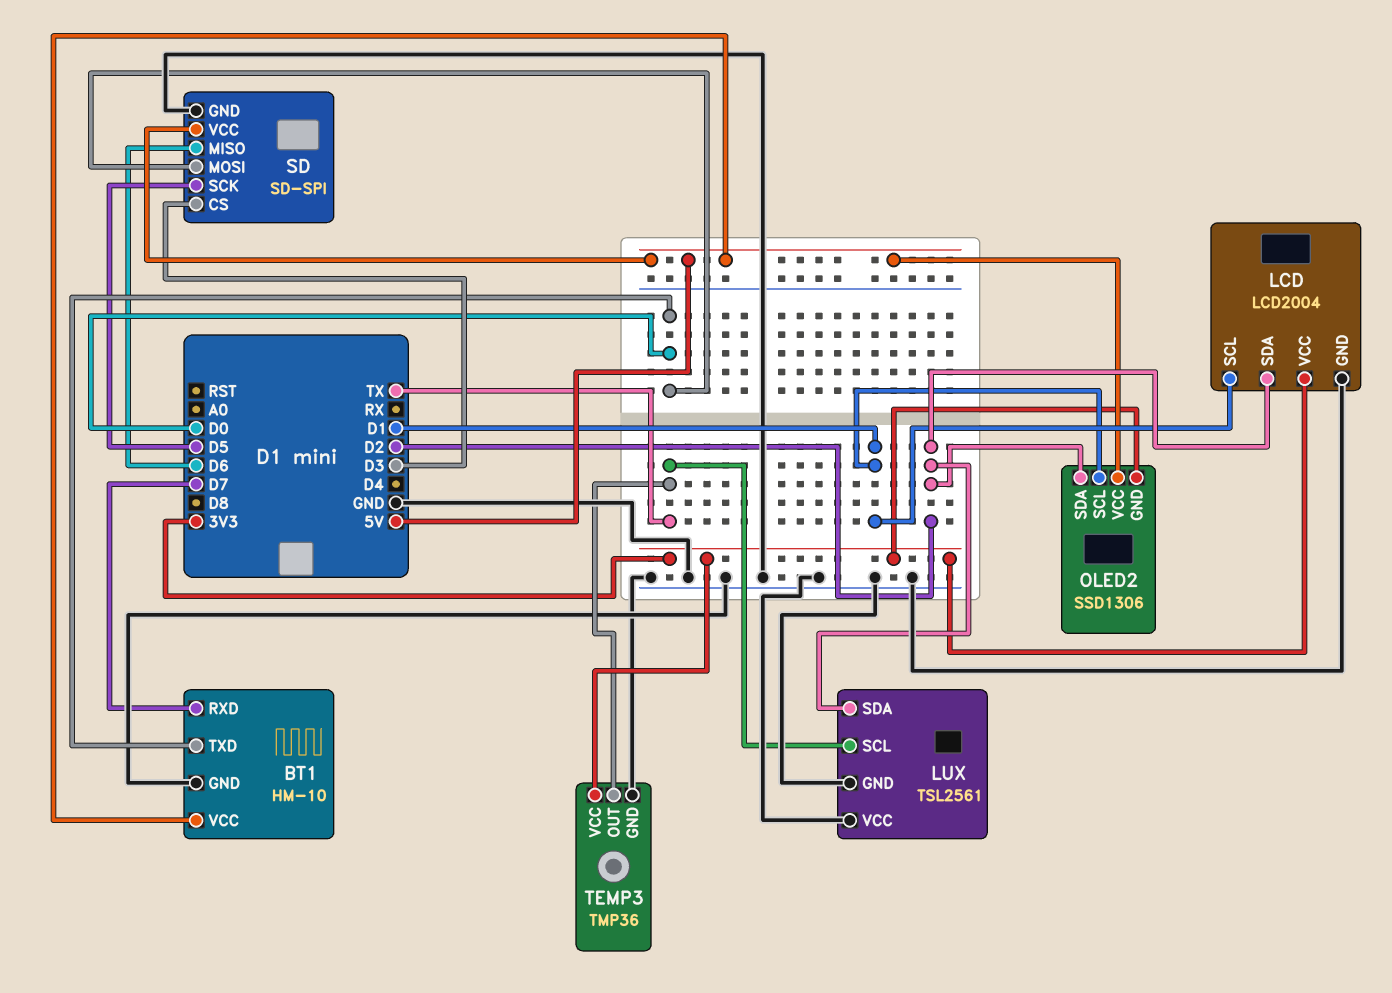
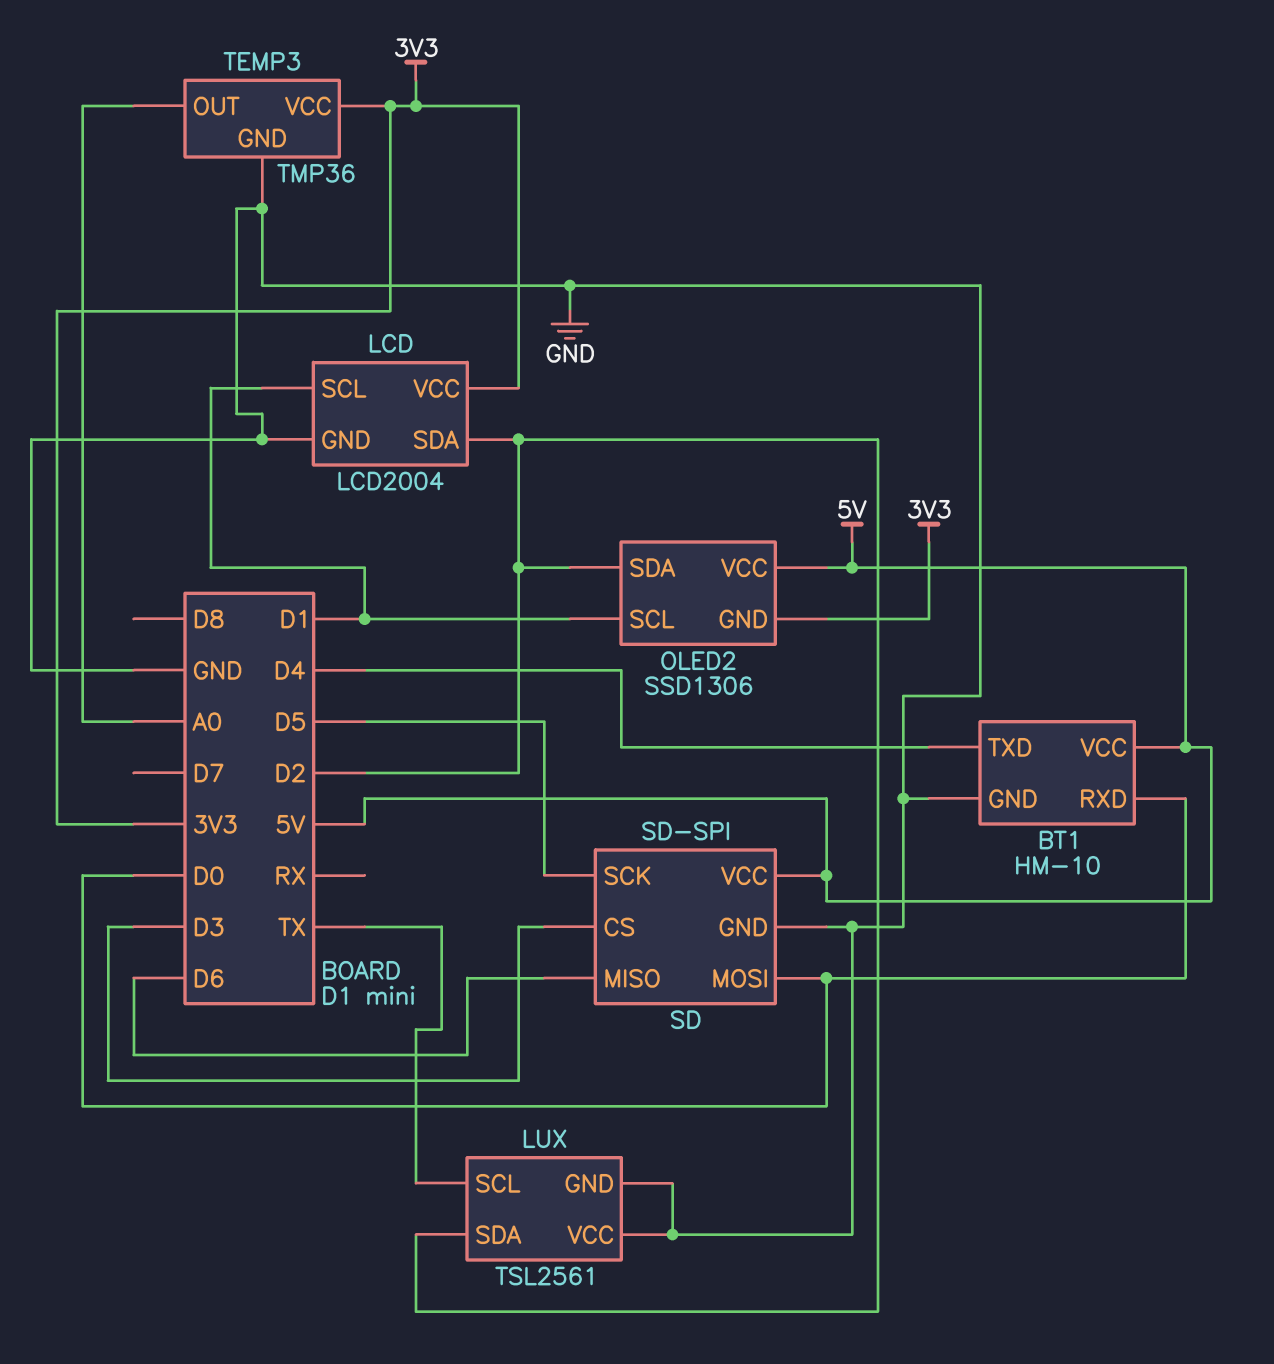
BT1 pin RXD: D7 -> D0
BT1 pin TXD: D0 -> D4
TEMP3 pin OUT: TX -> A0

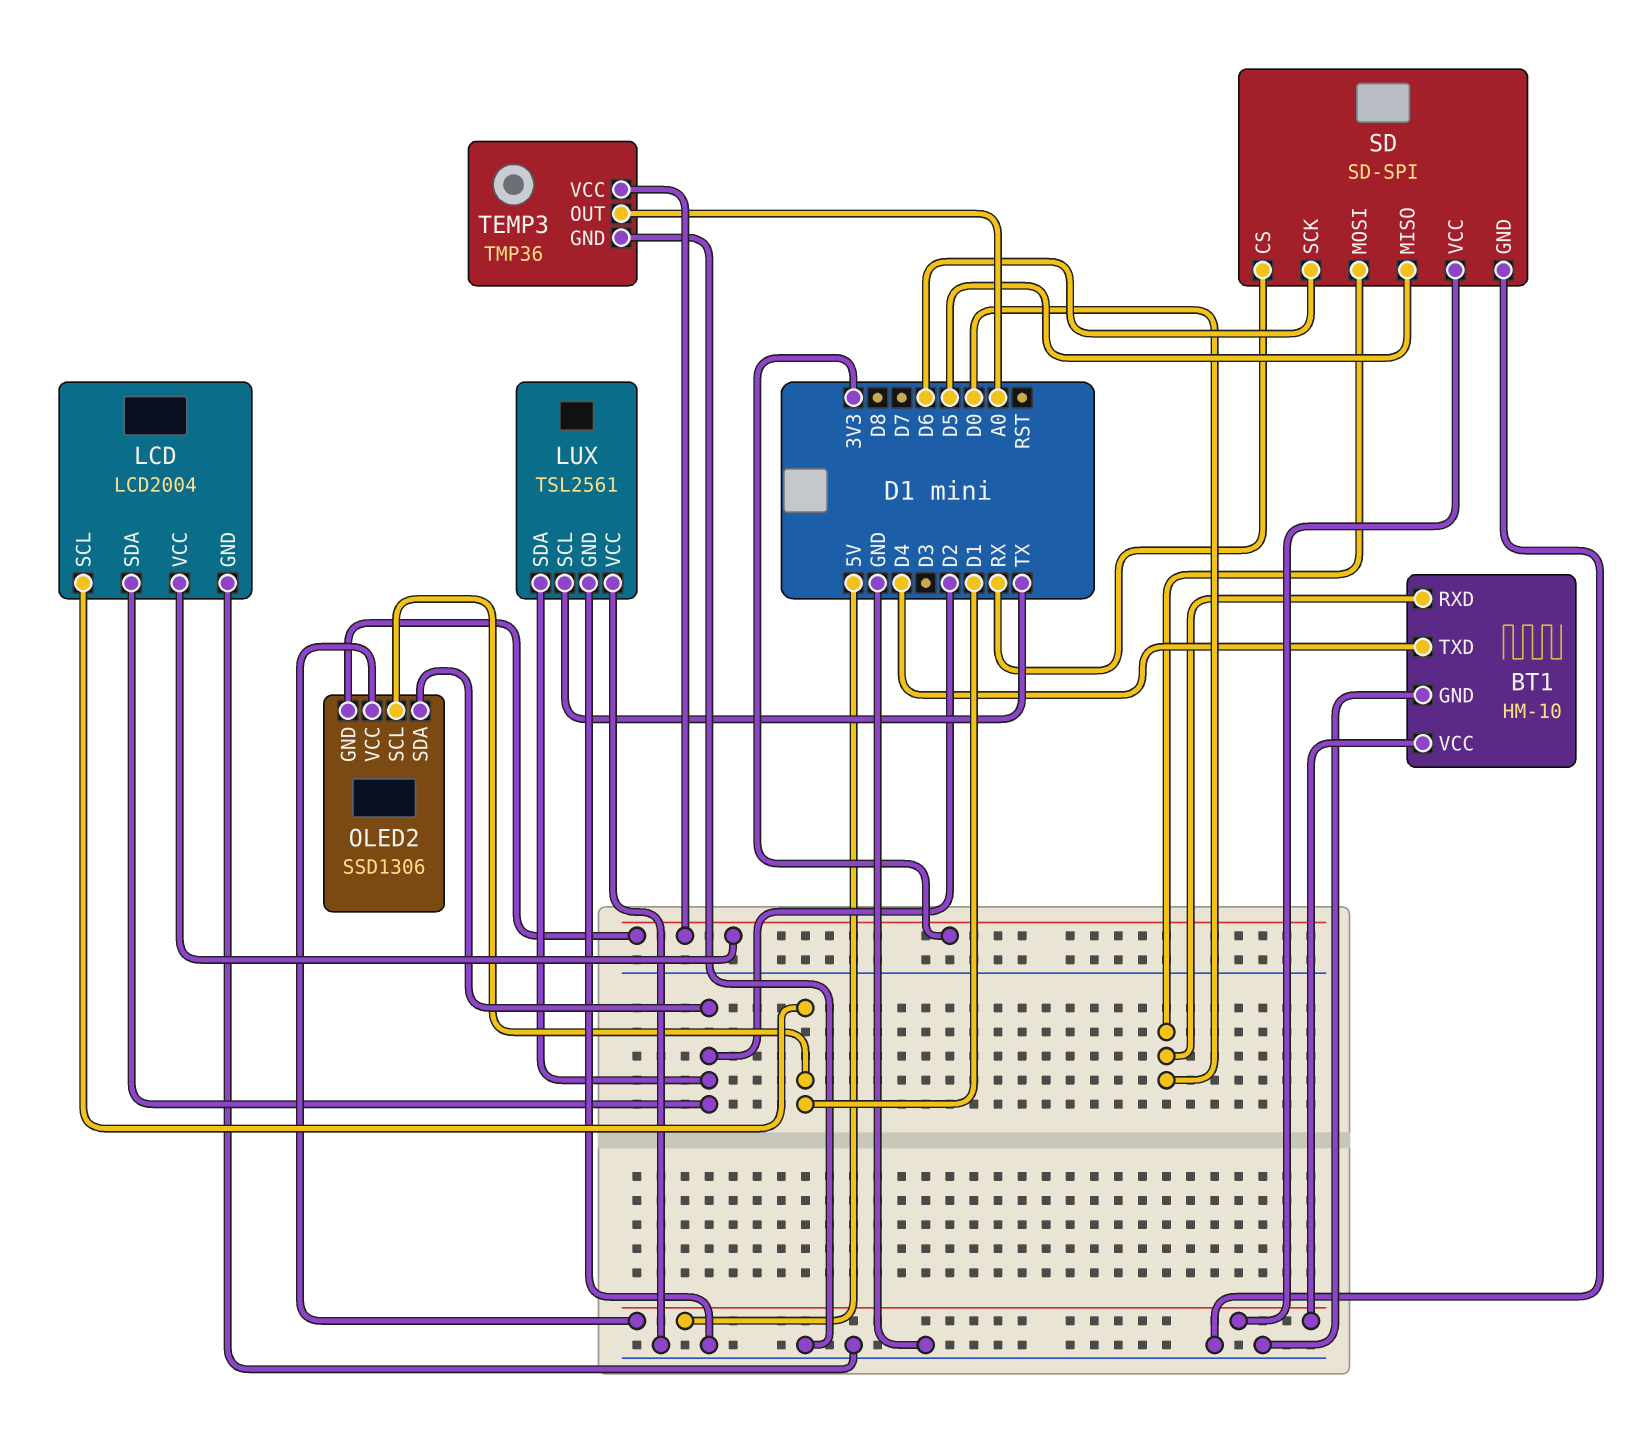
SD pin CS: D3 -> RX
SD pin MISO: D6 -> D5
SD pin SCK: D5 -> D6

